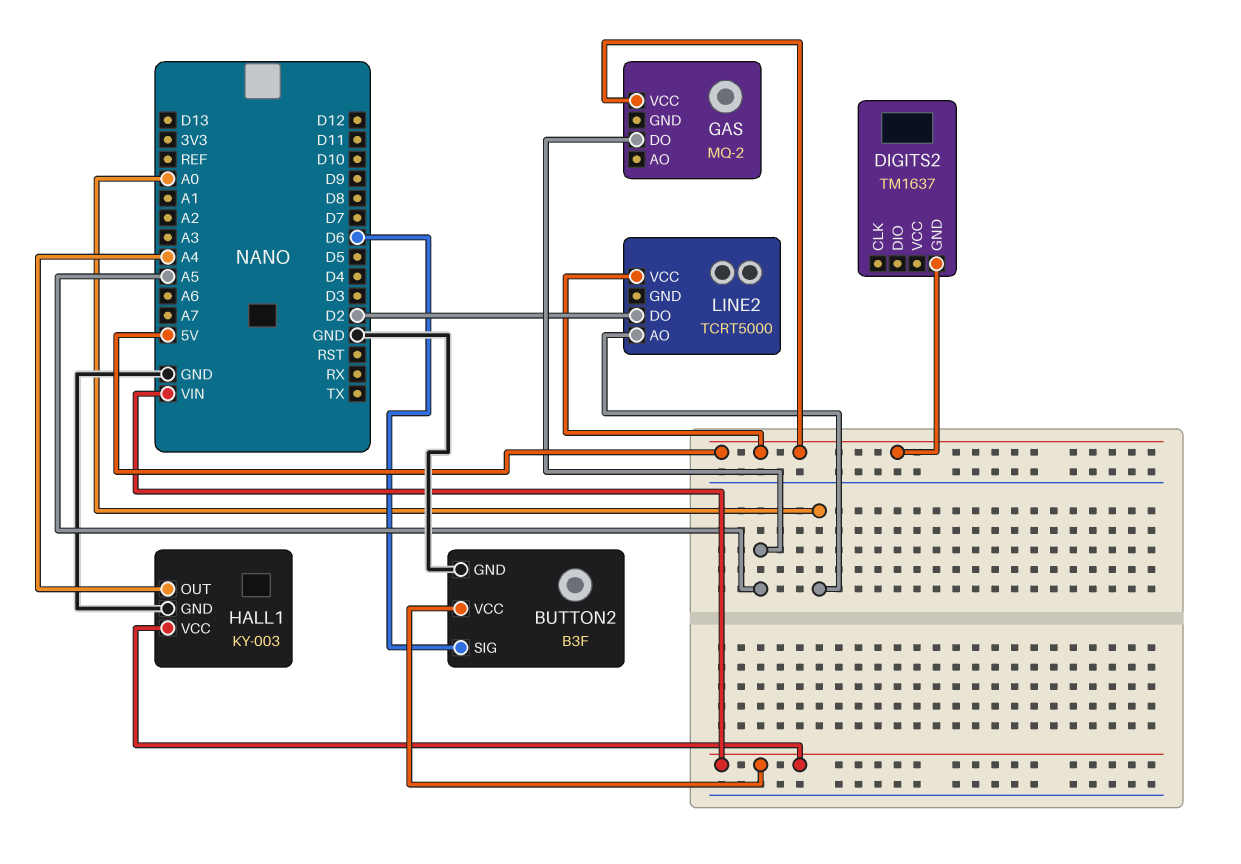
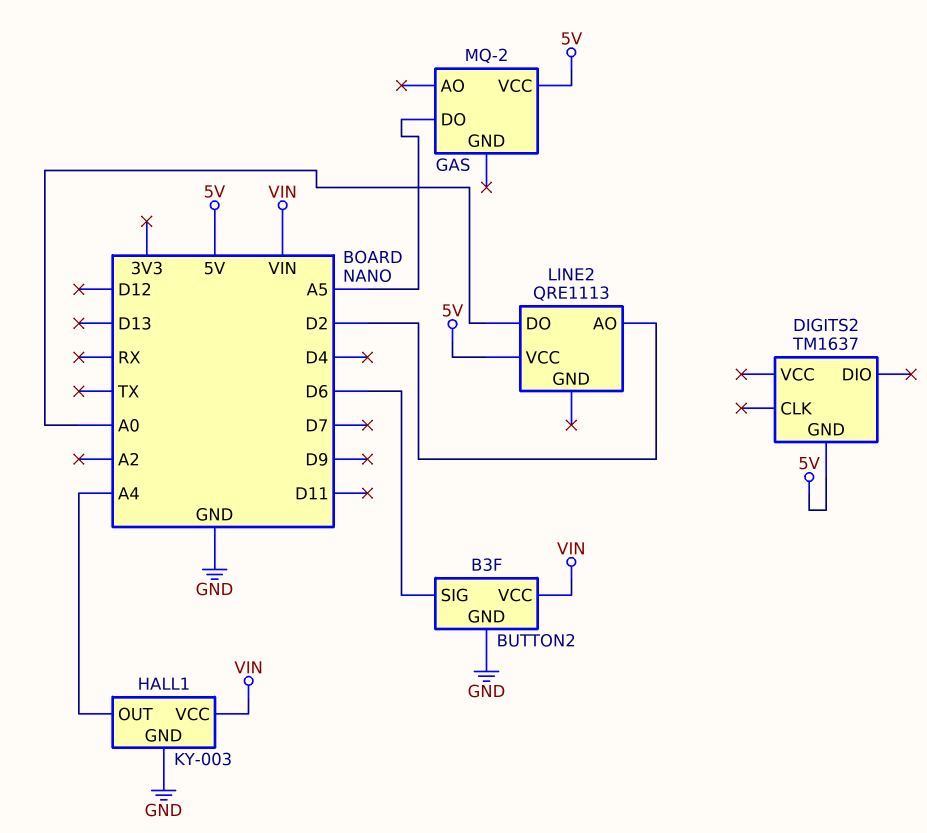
LINE2: TCRT5000 -> QRE1113
LINE2 pin AO: A0 -> D2
LINE2 pin DO: D2 -> A0

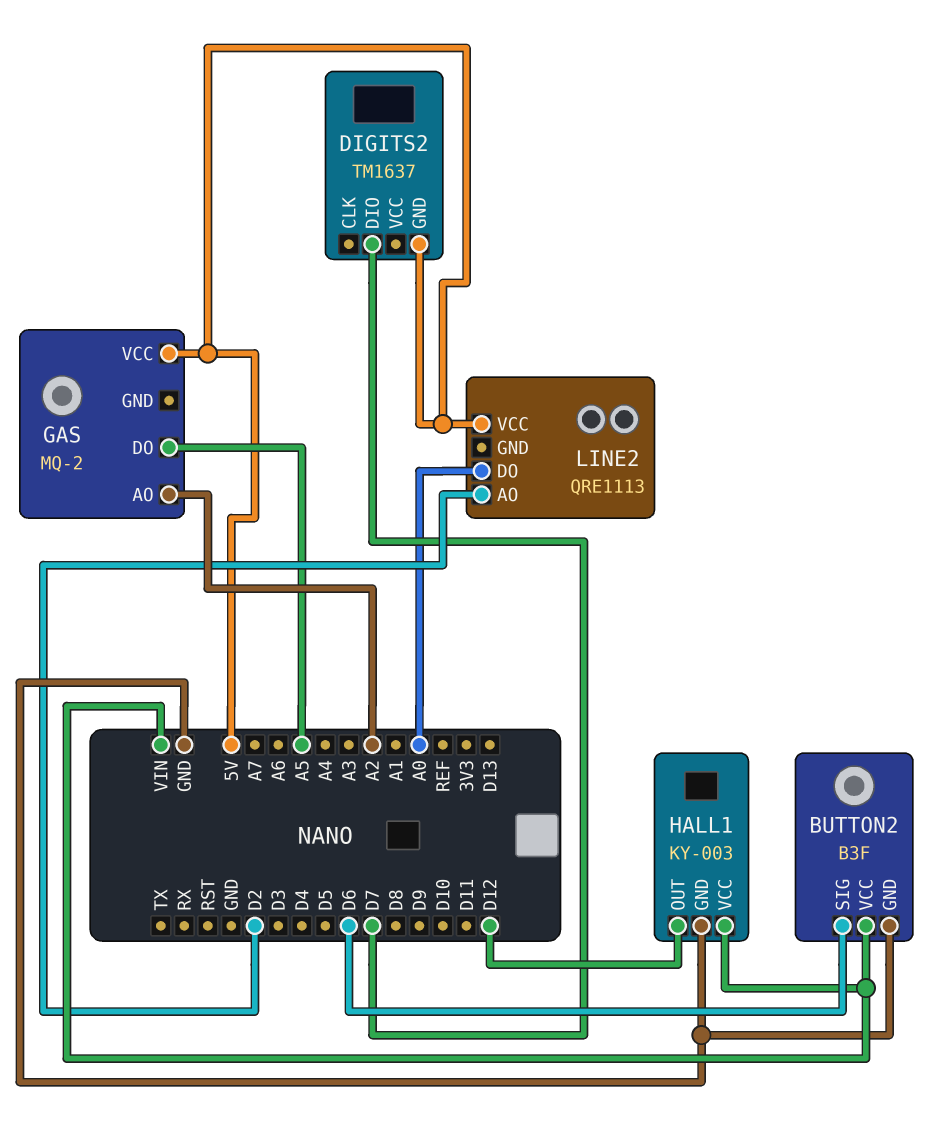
DIGITS2 pin DIO: none -> D7
GAS pin AO: none -> A2
HALL1 pin OUT: A4 -> D12

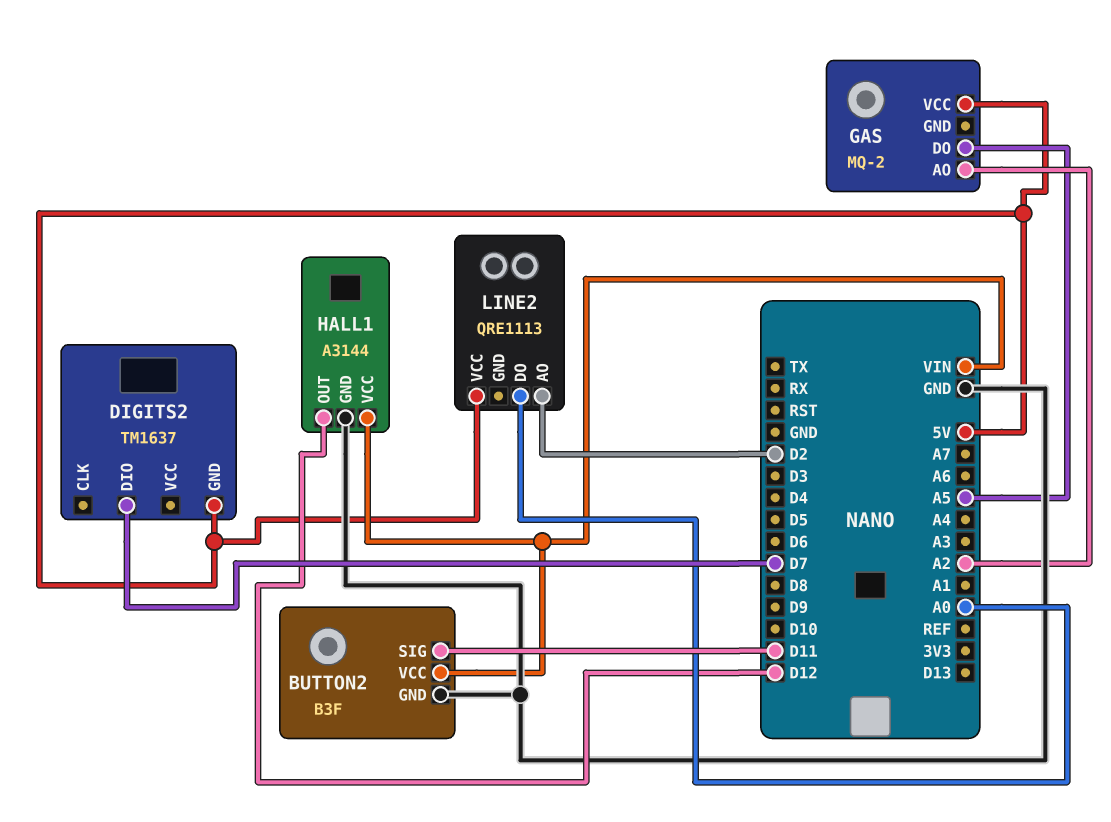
BUTTON2 pin SIG: D6 -> D11
HALL1: KY-003 -> A3144

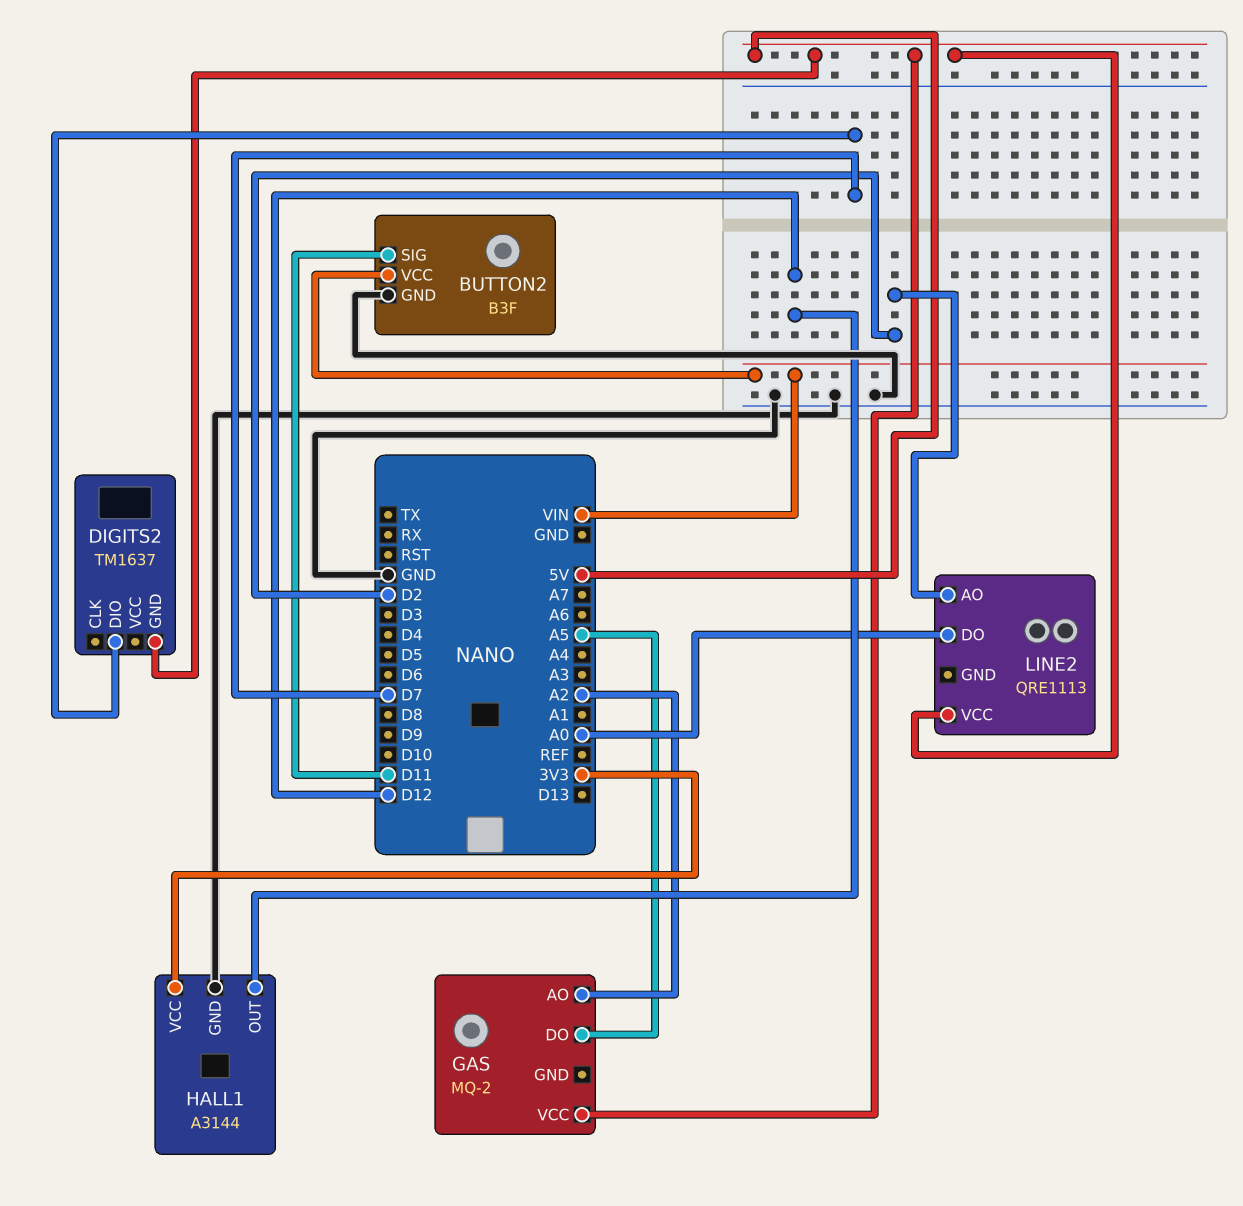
HALL1 pin VCC: VIN -> 3V3

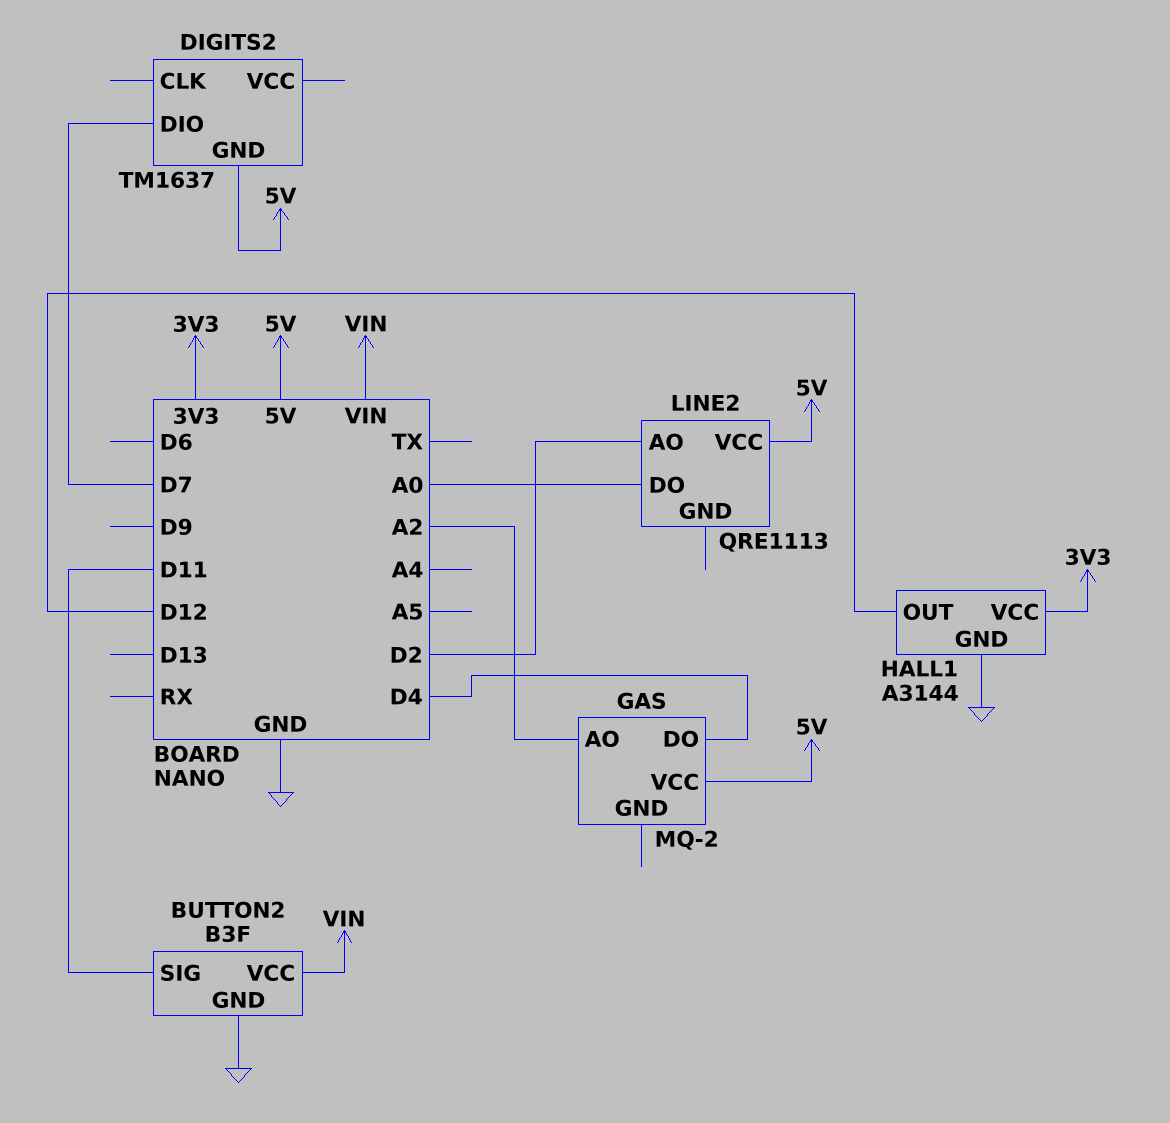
GAS pin DO: A5 -> D4

